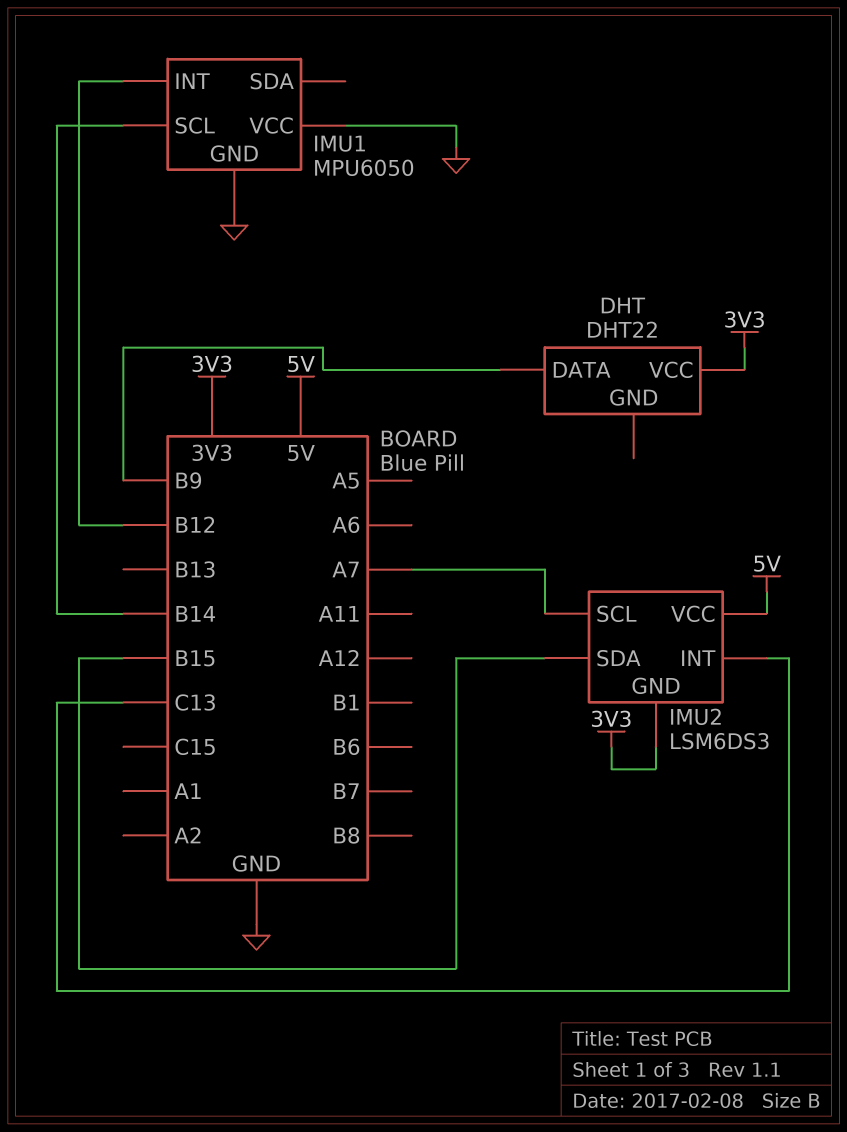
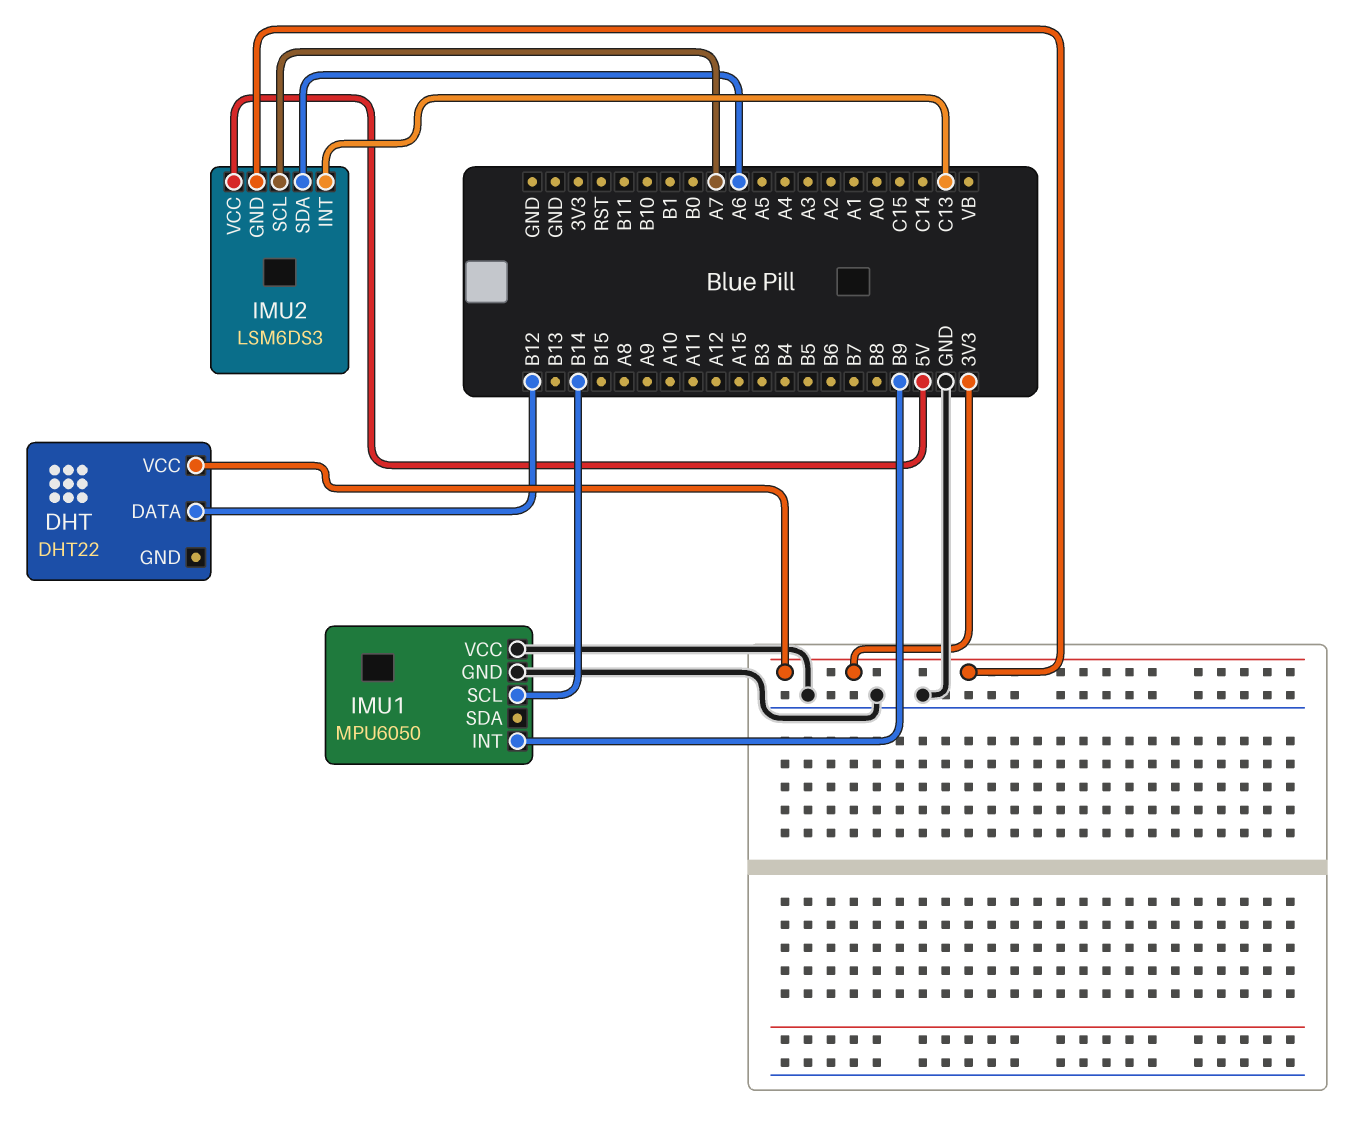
DHT pin DATA: B9 -> B12
IMU1 pin INT: B12 -> B9
IMU2 pin SDA: B15 -> A6

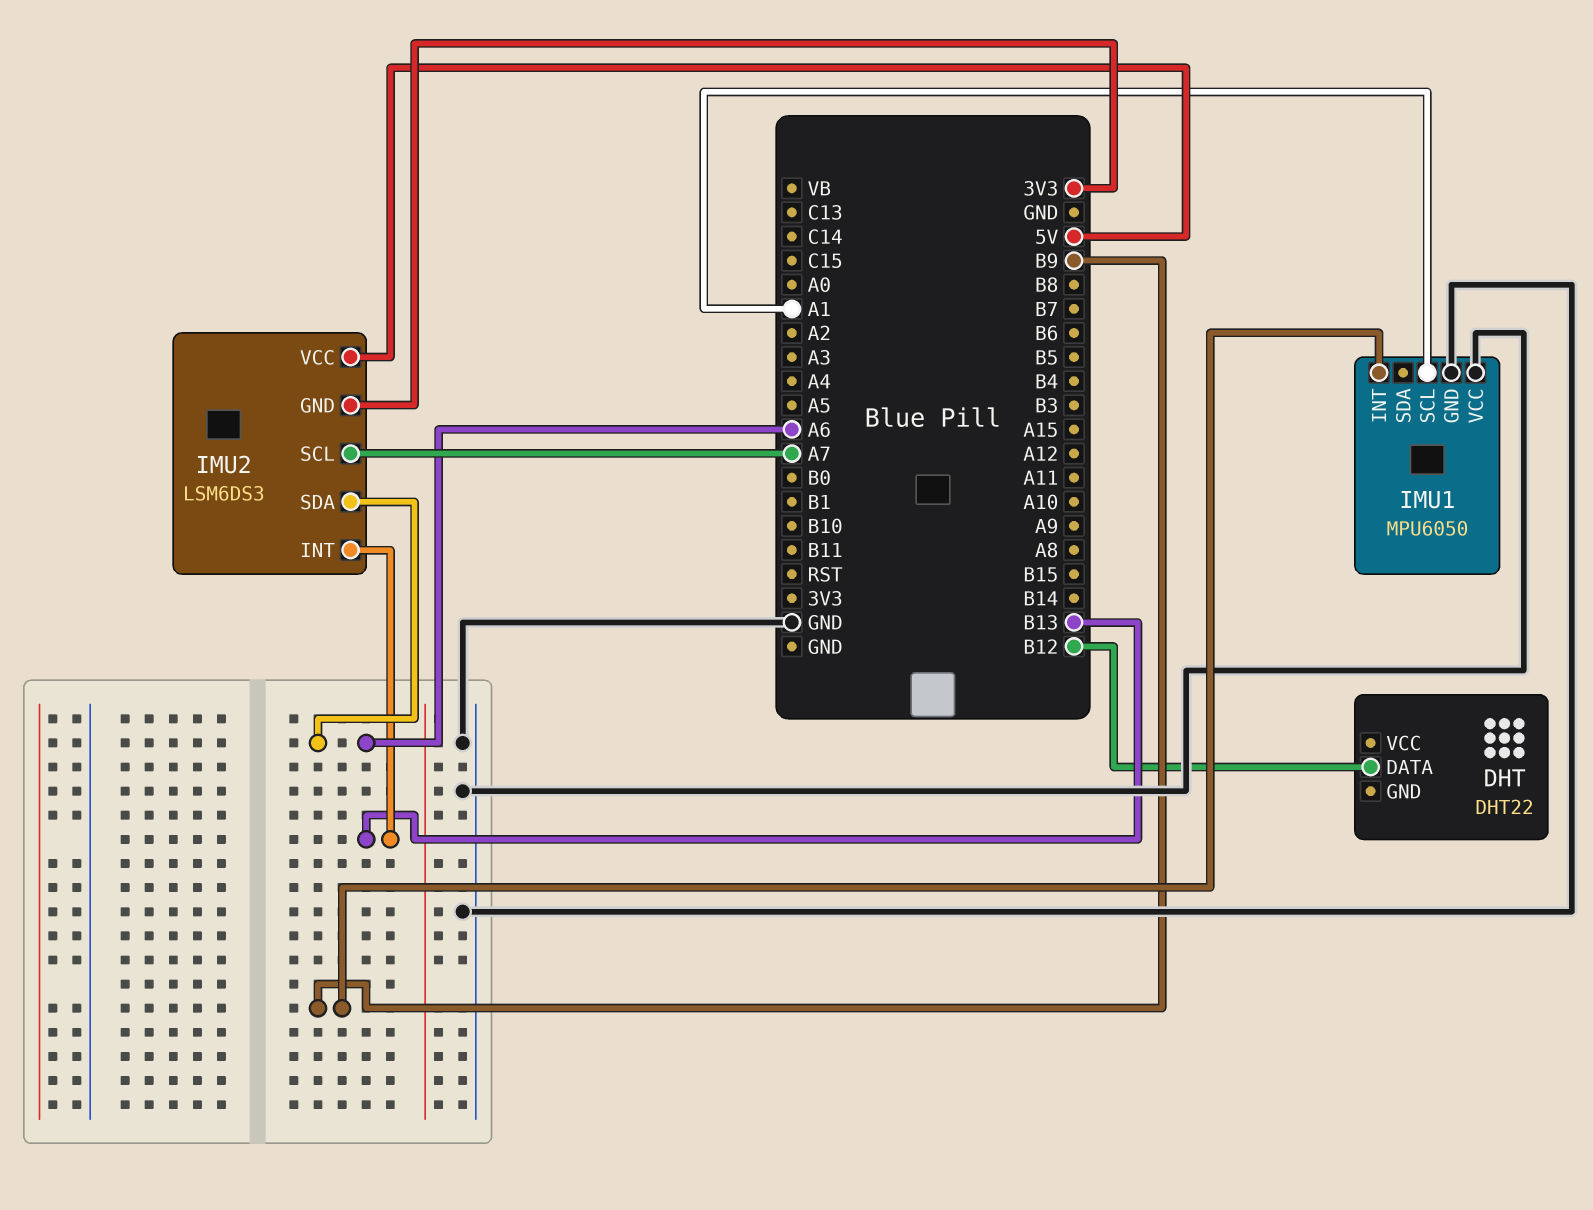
DHT pin VCC: 3V3 -> none
IMU1 pin SCL: B14 -> A1
IMU2 pin INT: C13 -> B13

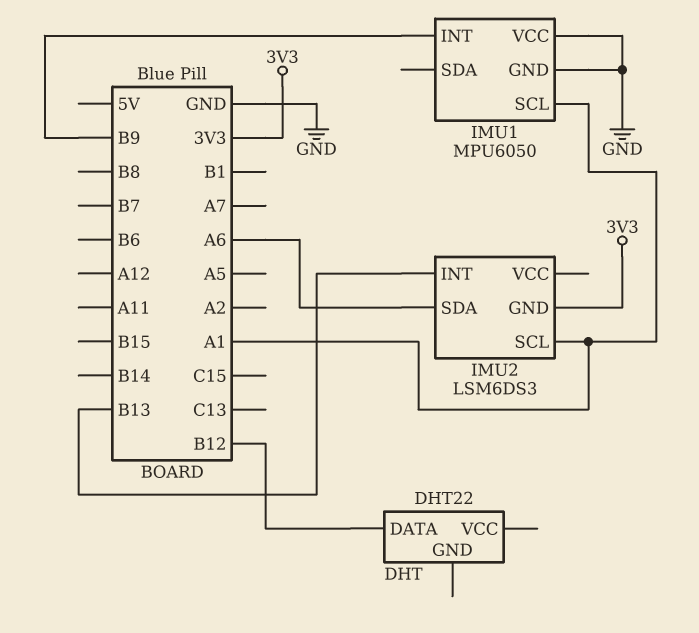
IMU2 pin SCL: A7 -> A1
IMU2 pin VCC: 5V -> none

